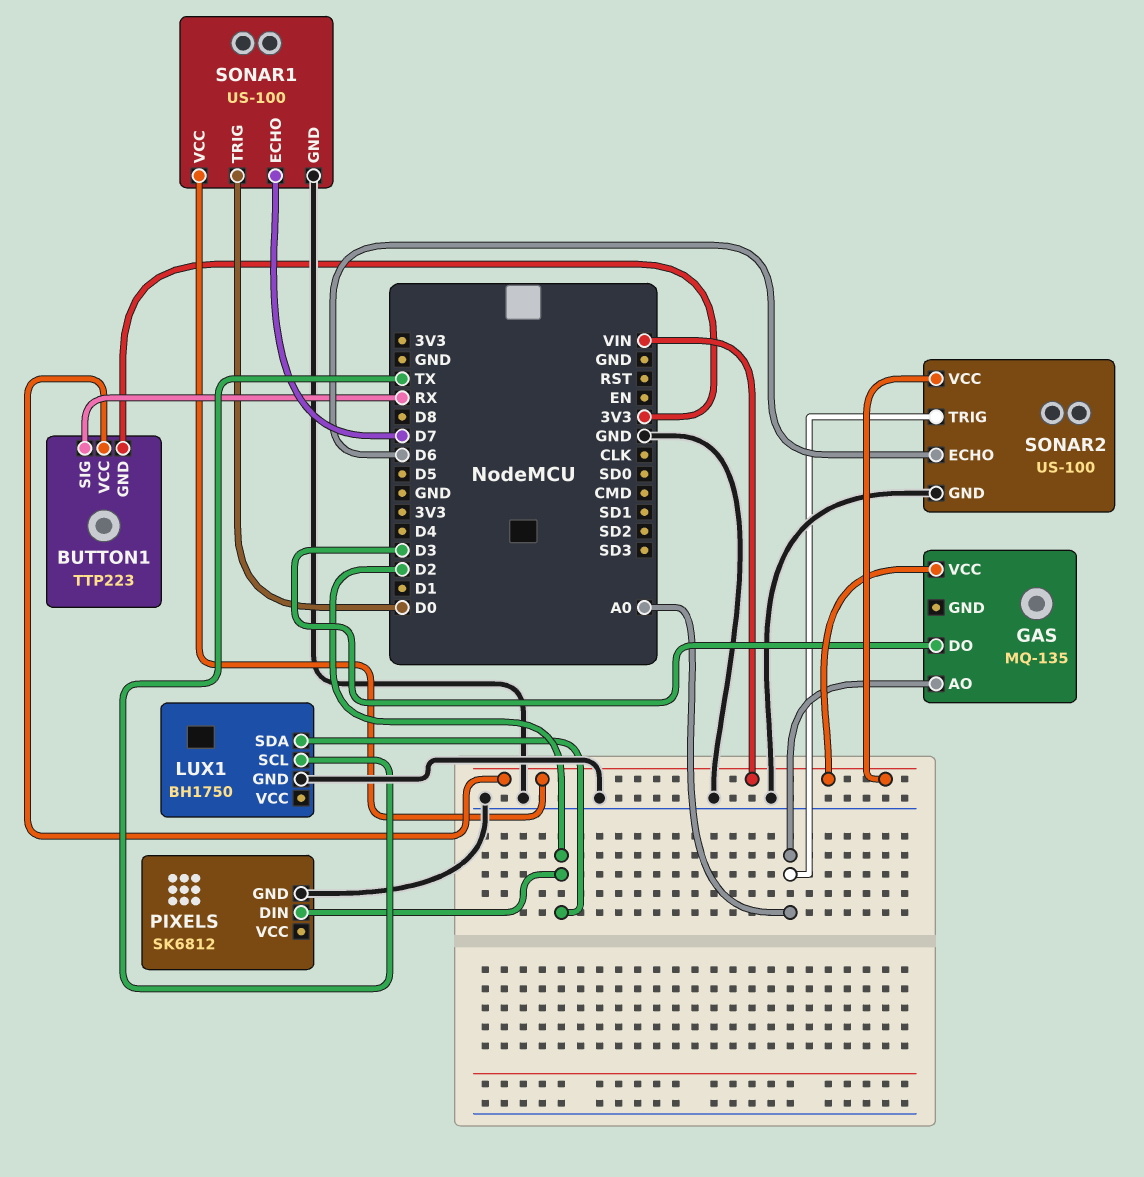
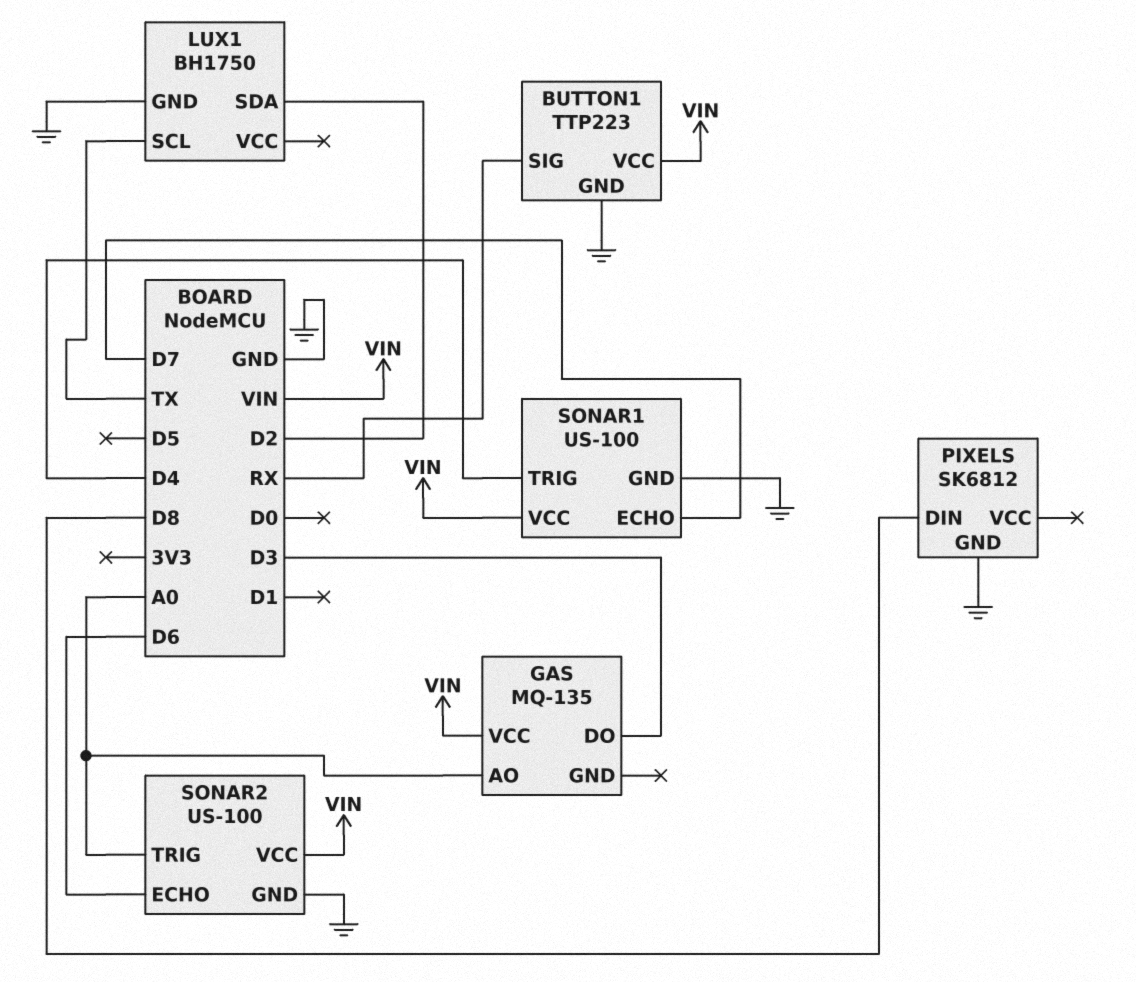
BUTTON1 pin GND: 3V3 -> GND
PIXELS pin DIN: D2 -> D8
SONAR1 pin TRIG: D0 -> D4

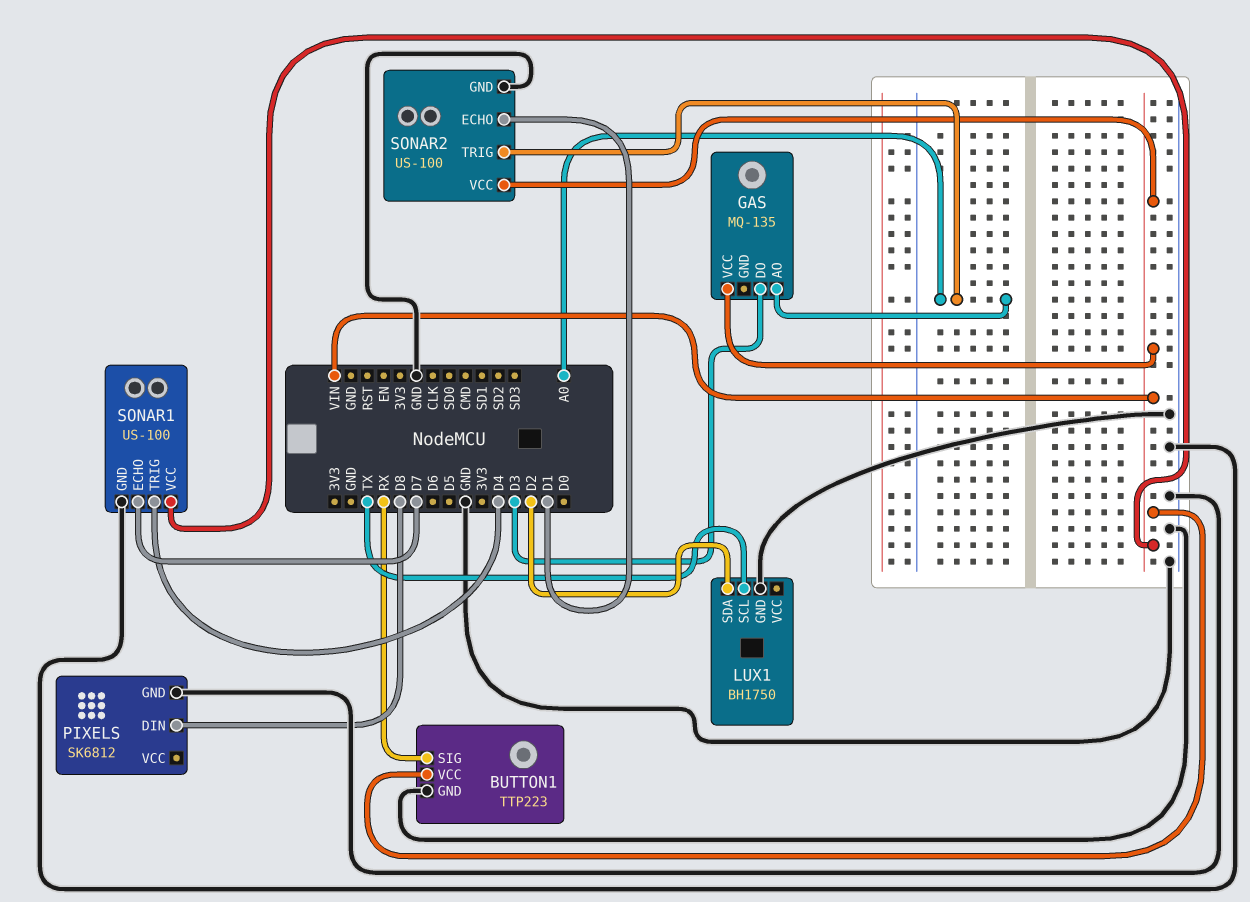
SONAR2 pin ECHO: D6 -> D1

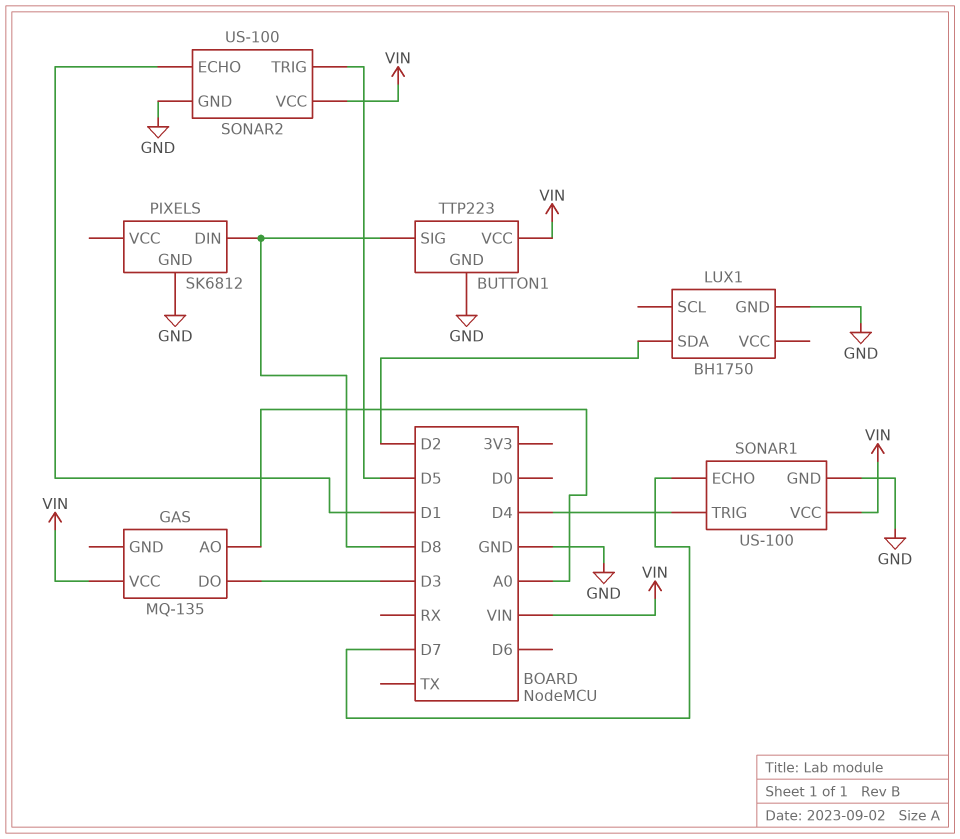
BUTTON1 pin SIG: RX -> D8
LUX1 pin SCL: TX -> none
SONAR2 pin TRIG: A0 -> D5

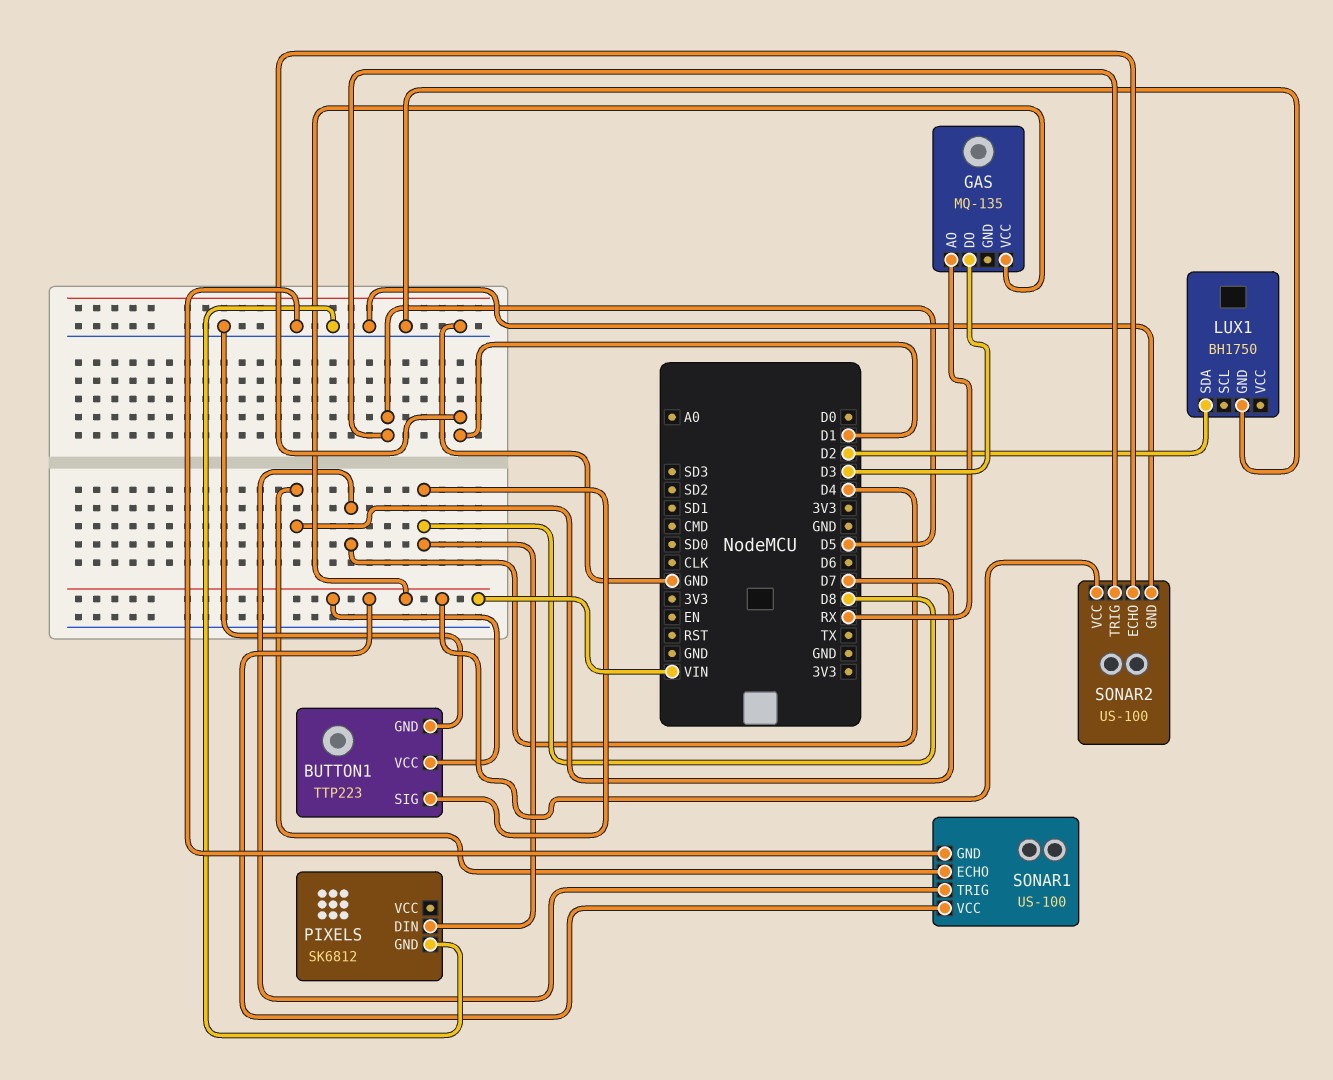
GAS pin AO: A0 -> RX

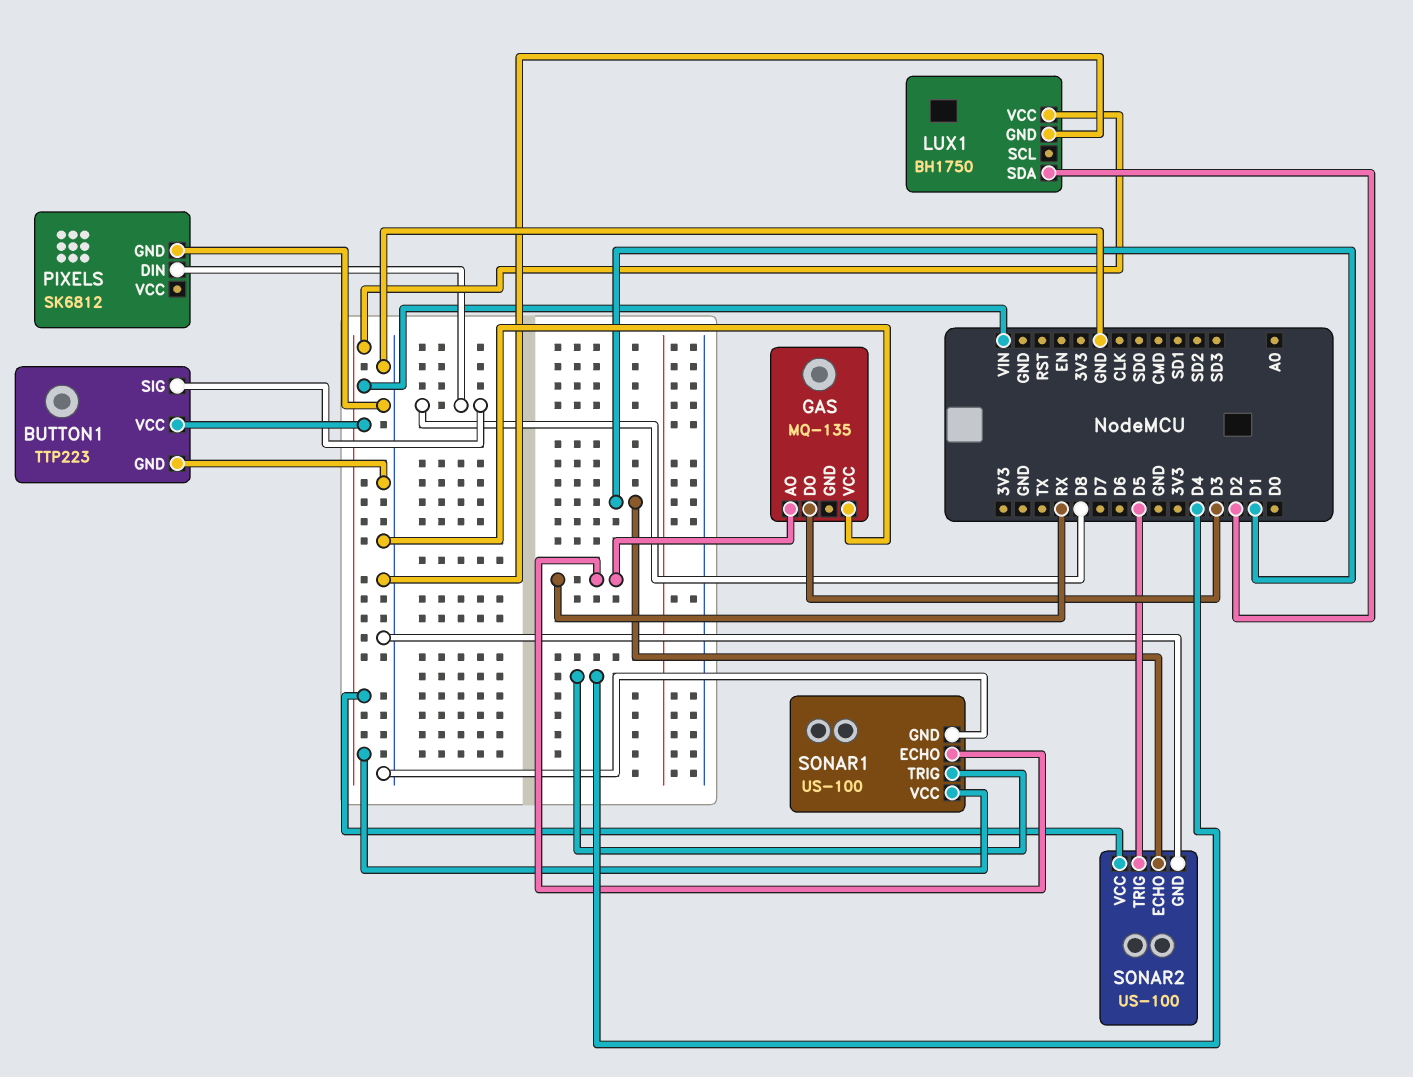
GAS pin VCC: VIN -> GND
LUX1 pin VCC: none -> VIN
SONAR1 pin ECHO: D7 -> RX

